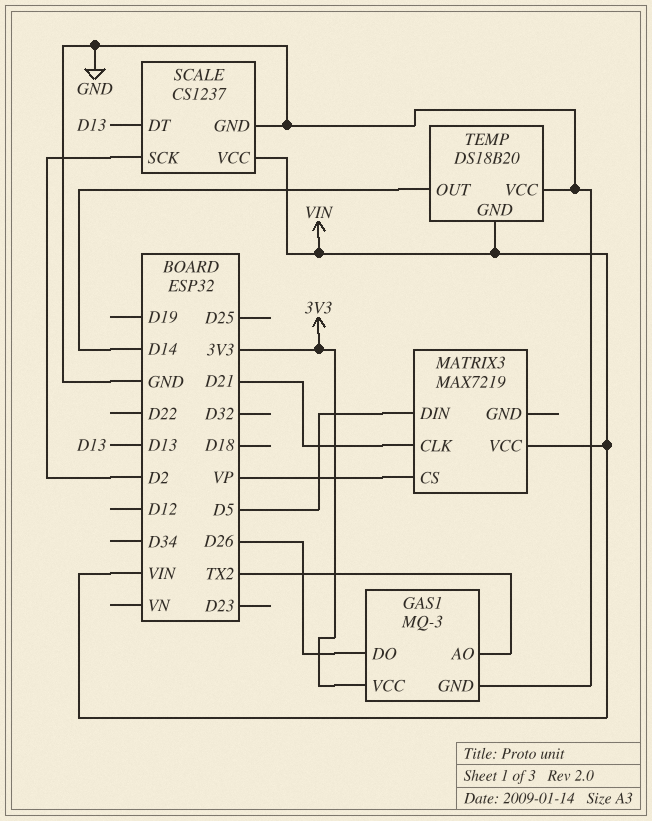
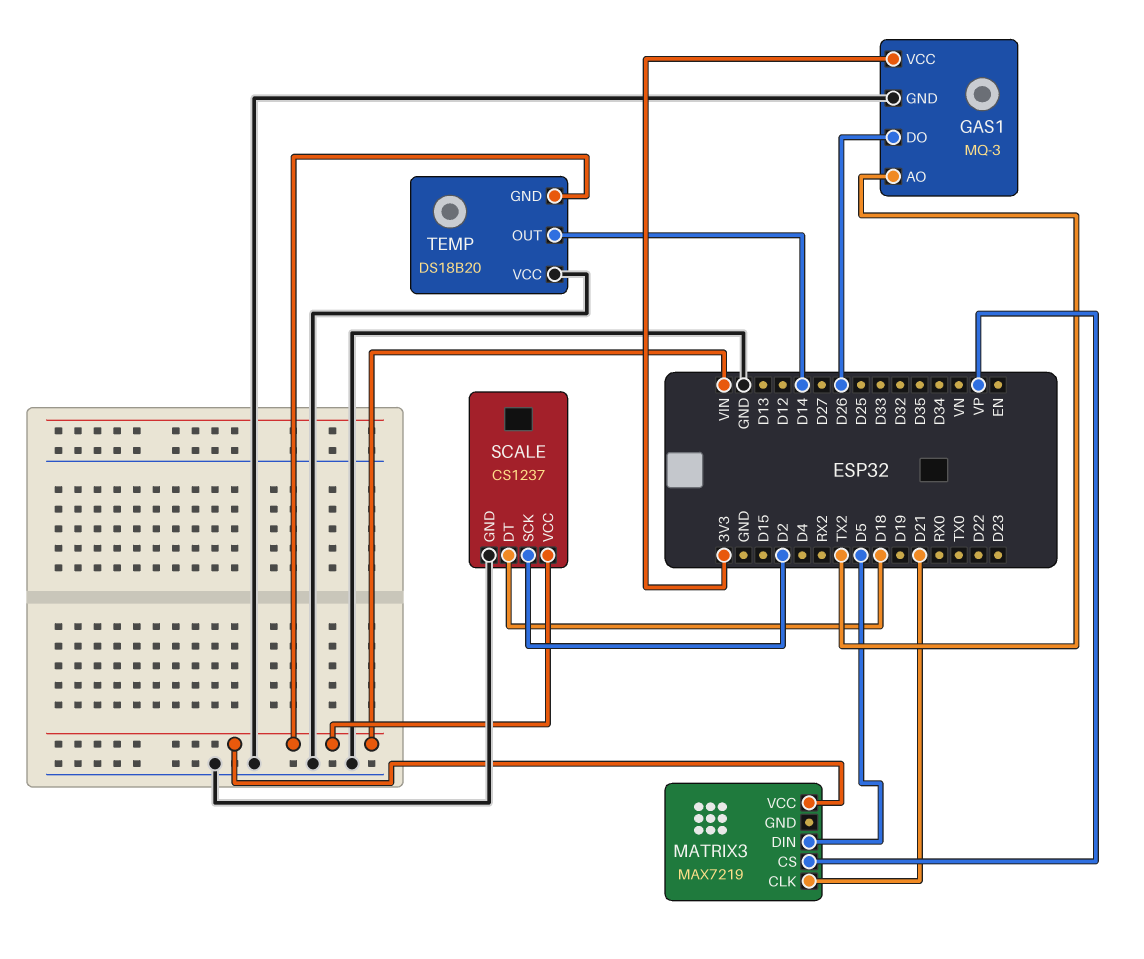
SCALE pin DT: D13 -> D18

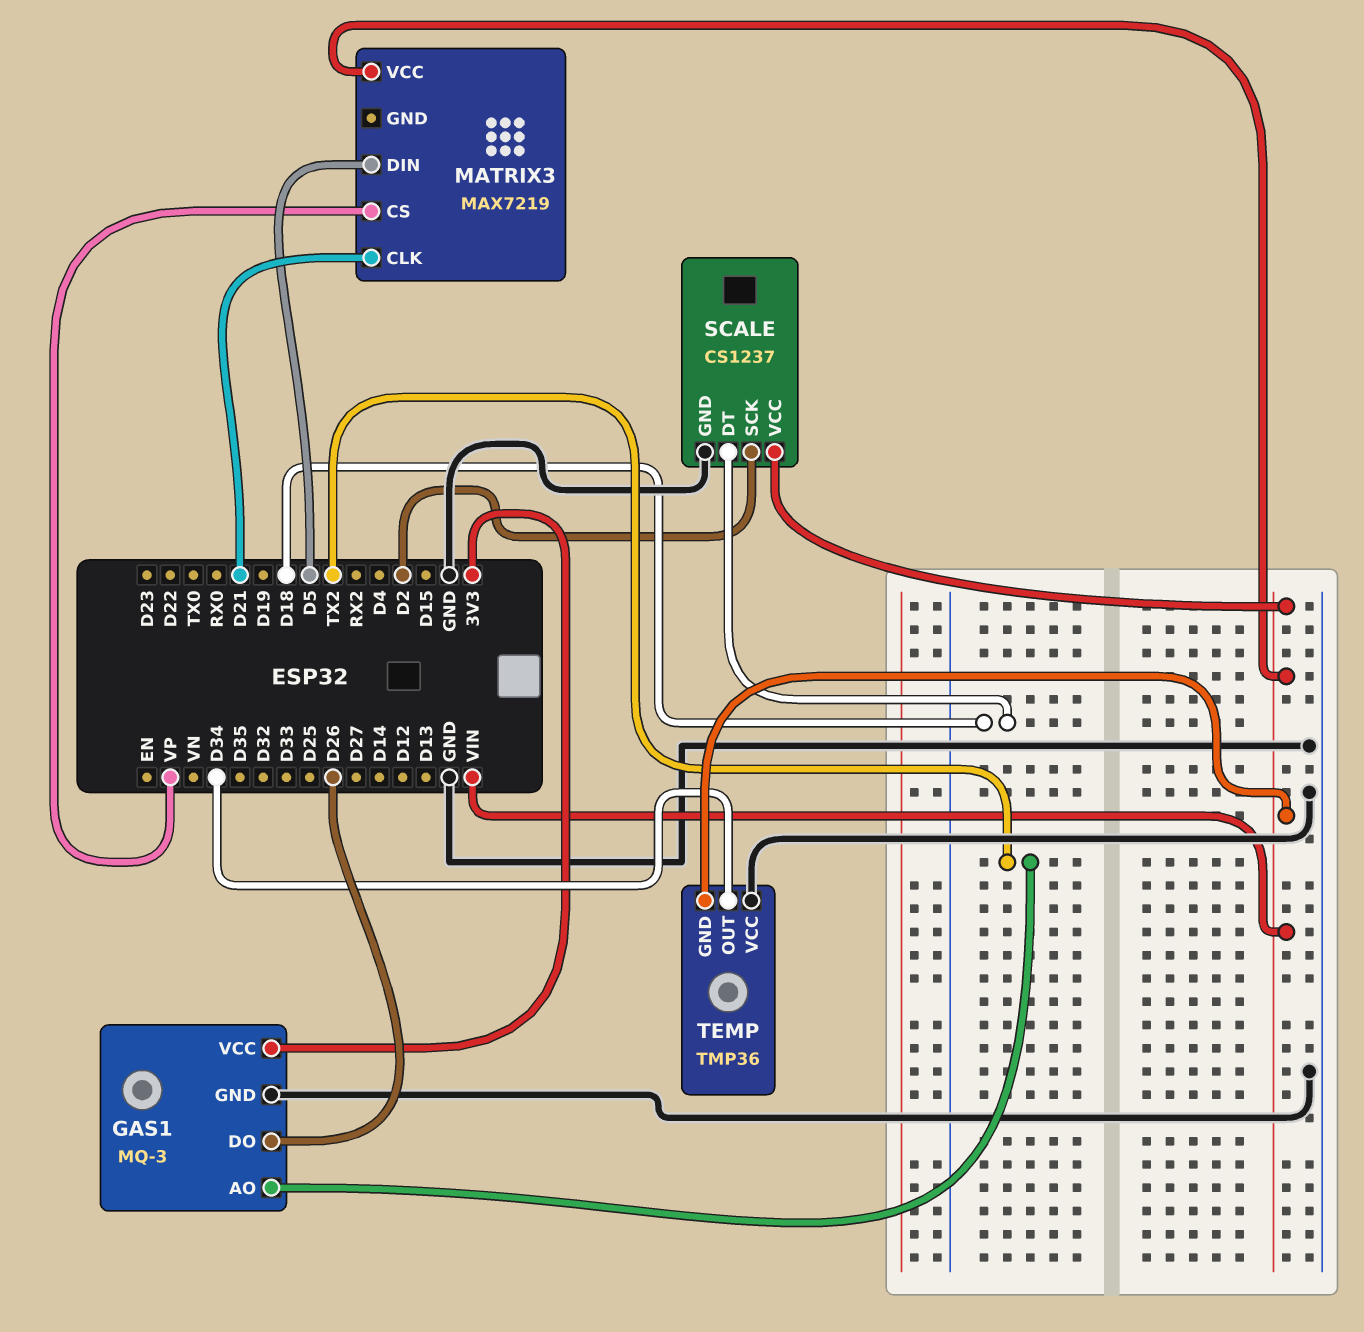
TEMP: DS18B20 -> TMP36
TEMP pin OUT: D14 -> D34

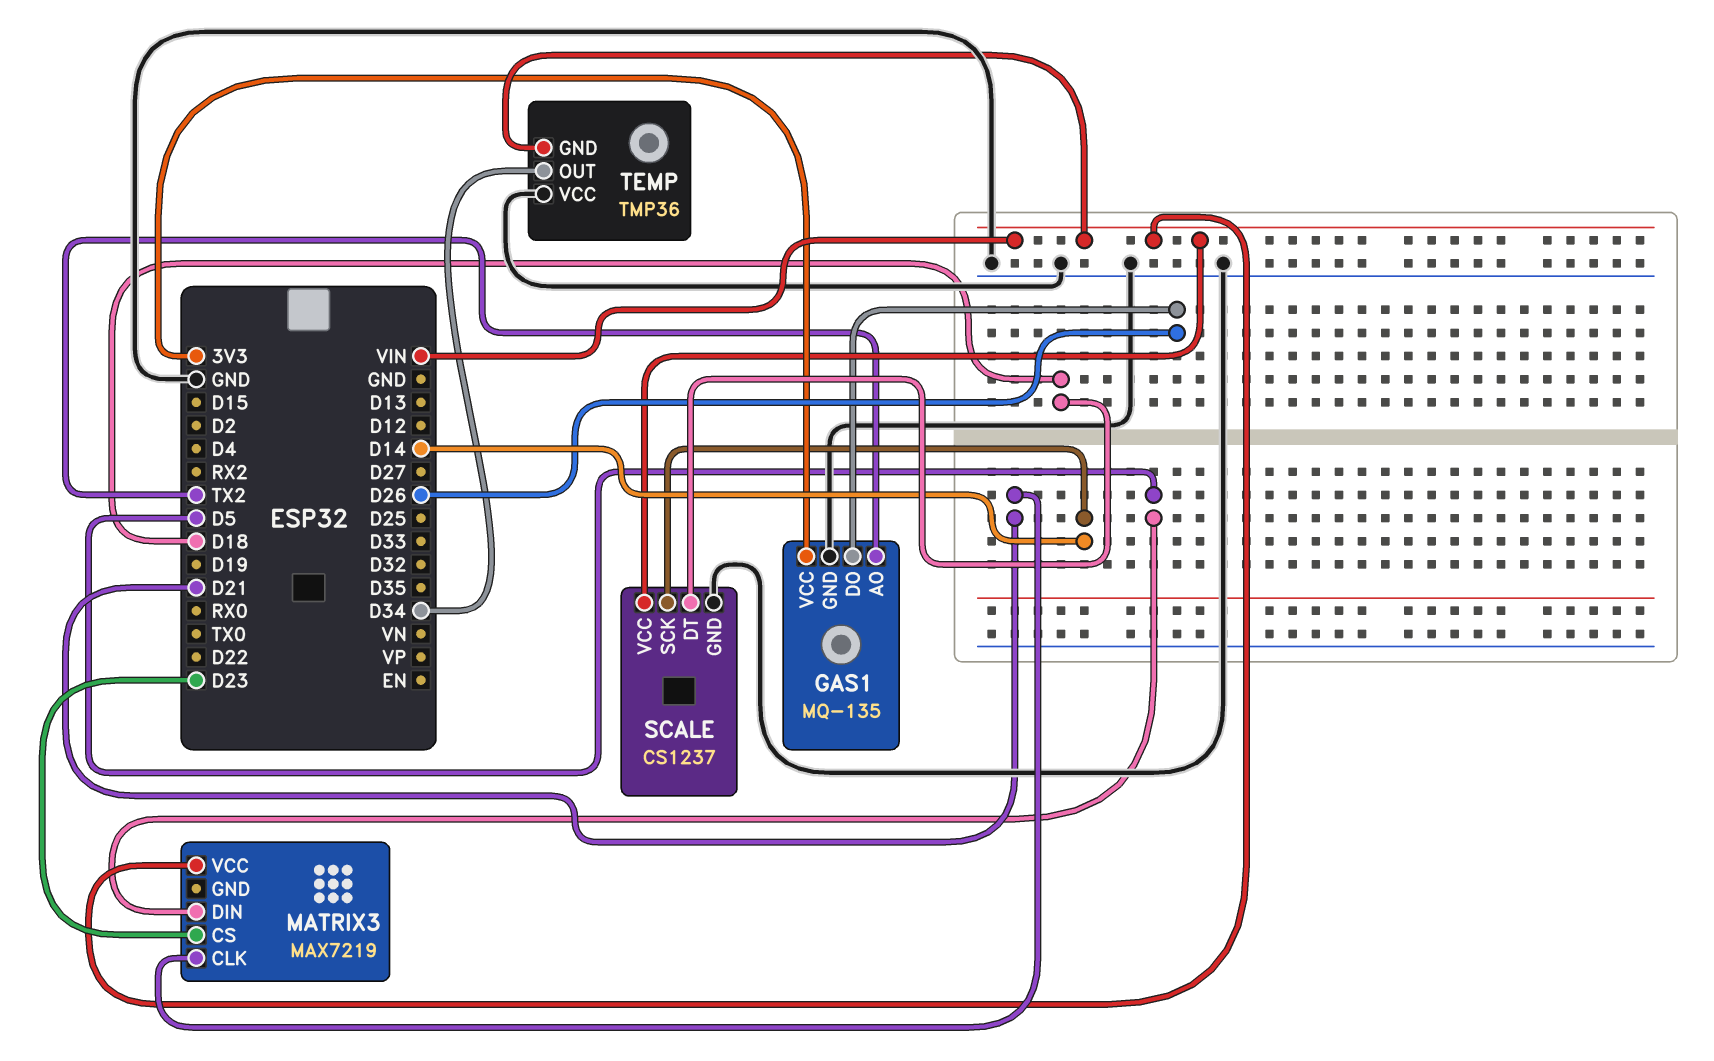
GAS1: MQ-3 -> MQ-135
MATRIX3 pin CS: VP -> D23
SCALE pin SCK: D2 -> D14

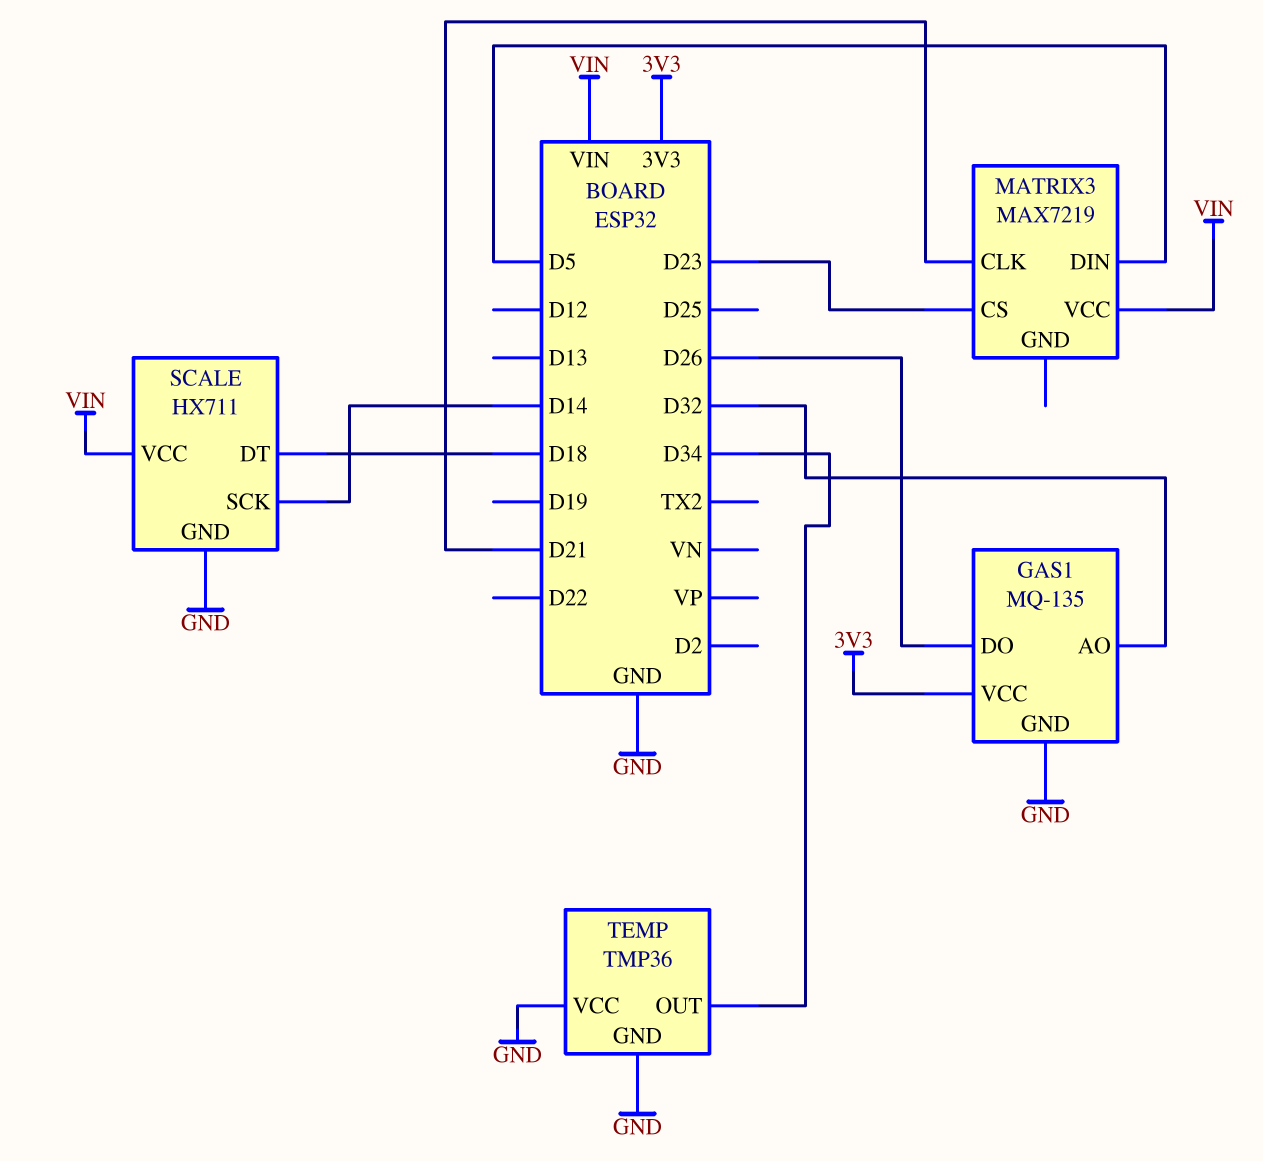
GAS1 pin AO: TX2 -> D32
SCALE: CS1237 -> HX711
TEMP pin GND: VIN -> GND

